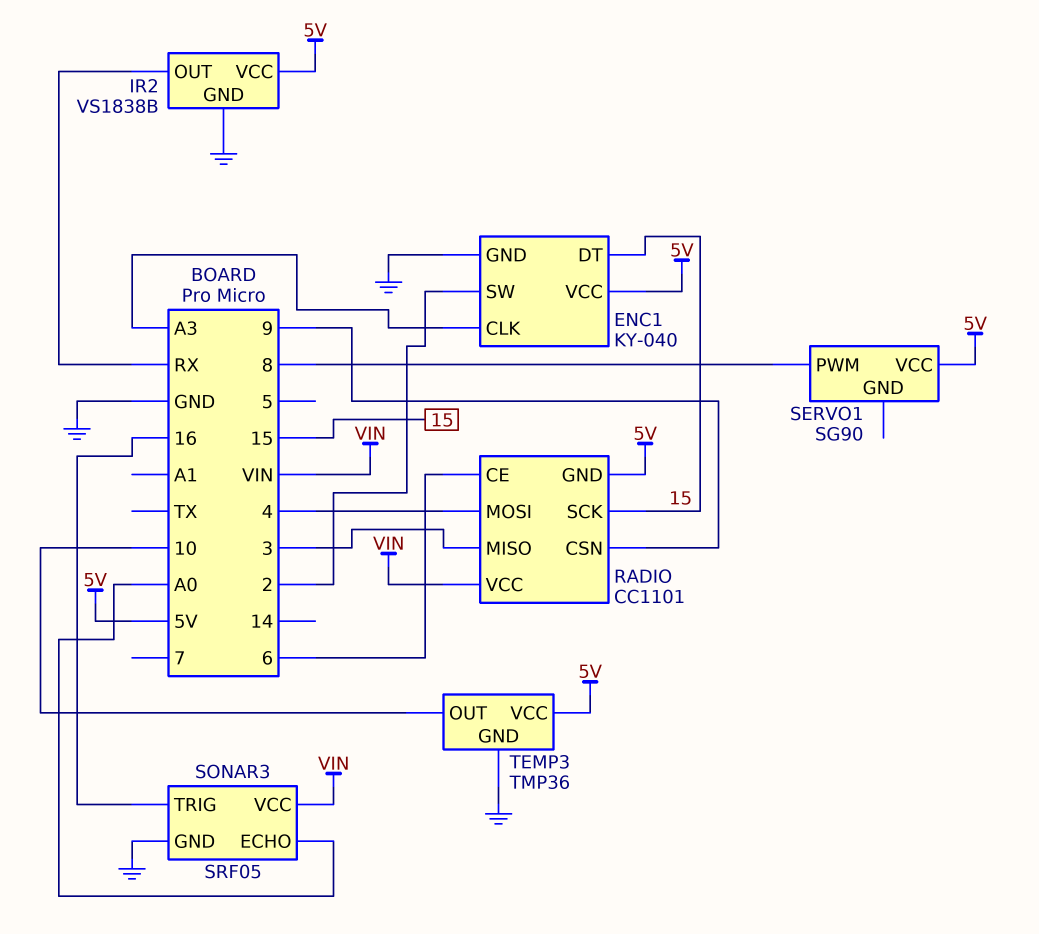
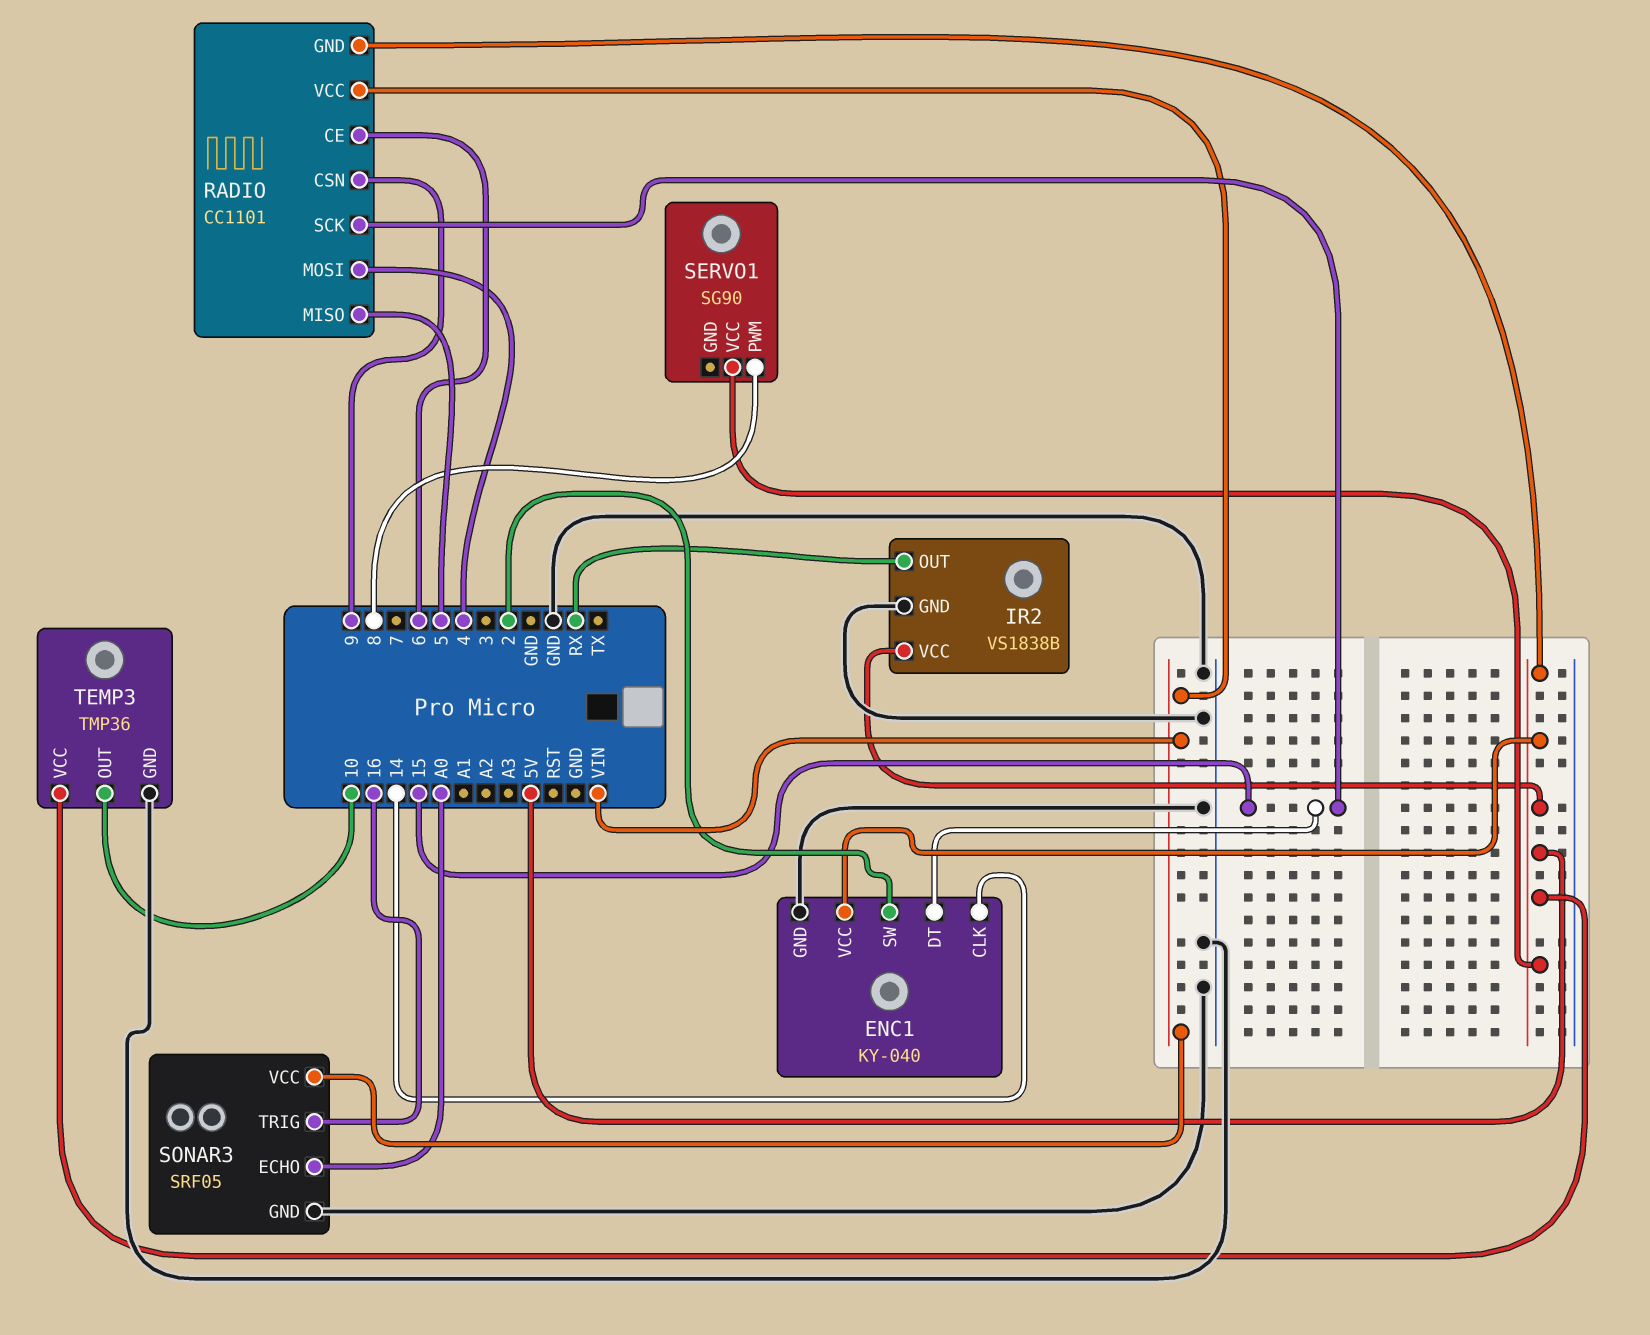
ENC1 pin CLK: A3 -> 14
RADIO pin MISO: 3 -> 5

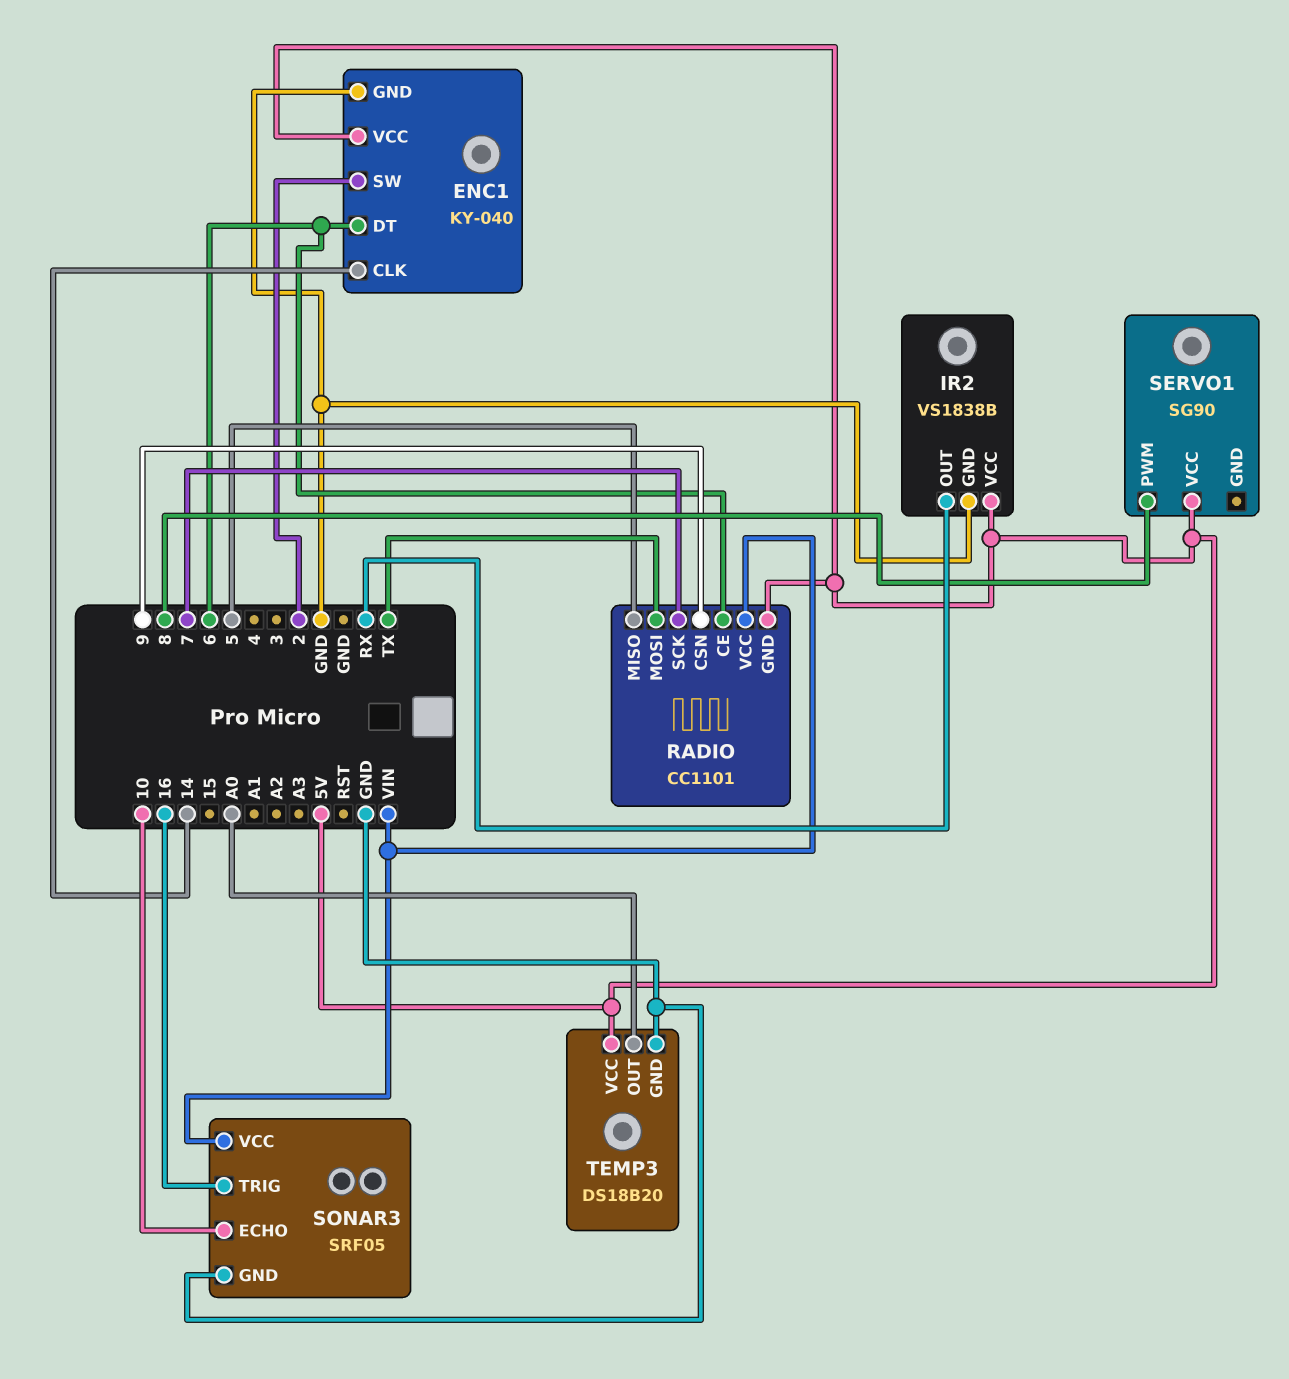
ENC1 pin DT: 15 -> 6
RADIO pin MOSI: 4 -> TX
RADIO pin SCK: 15 -> 7
SONAR3 pin ECHO: A0 -> 10
TEMP3: TMP36 -> DS18B20
TEMP3 pin OUT: 10 -> A0

